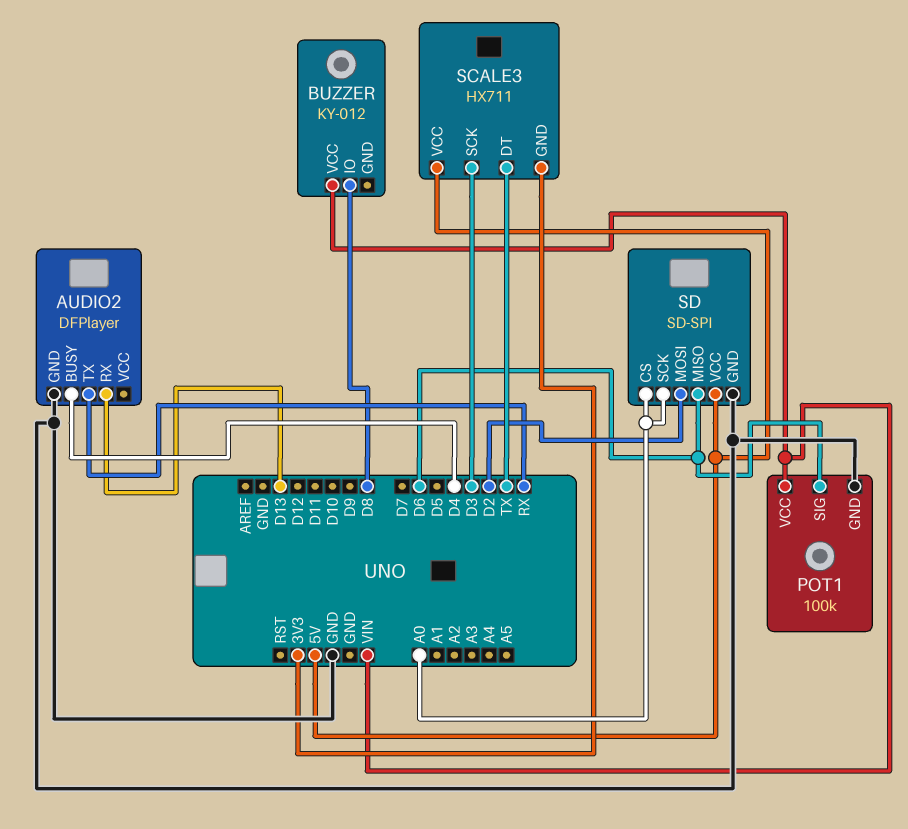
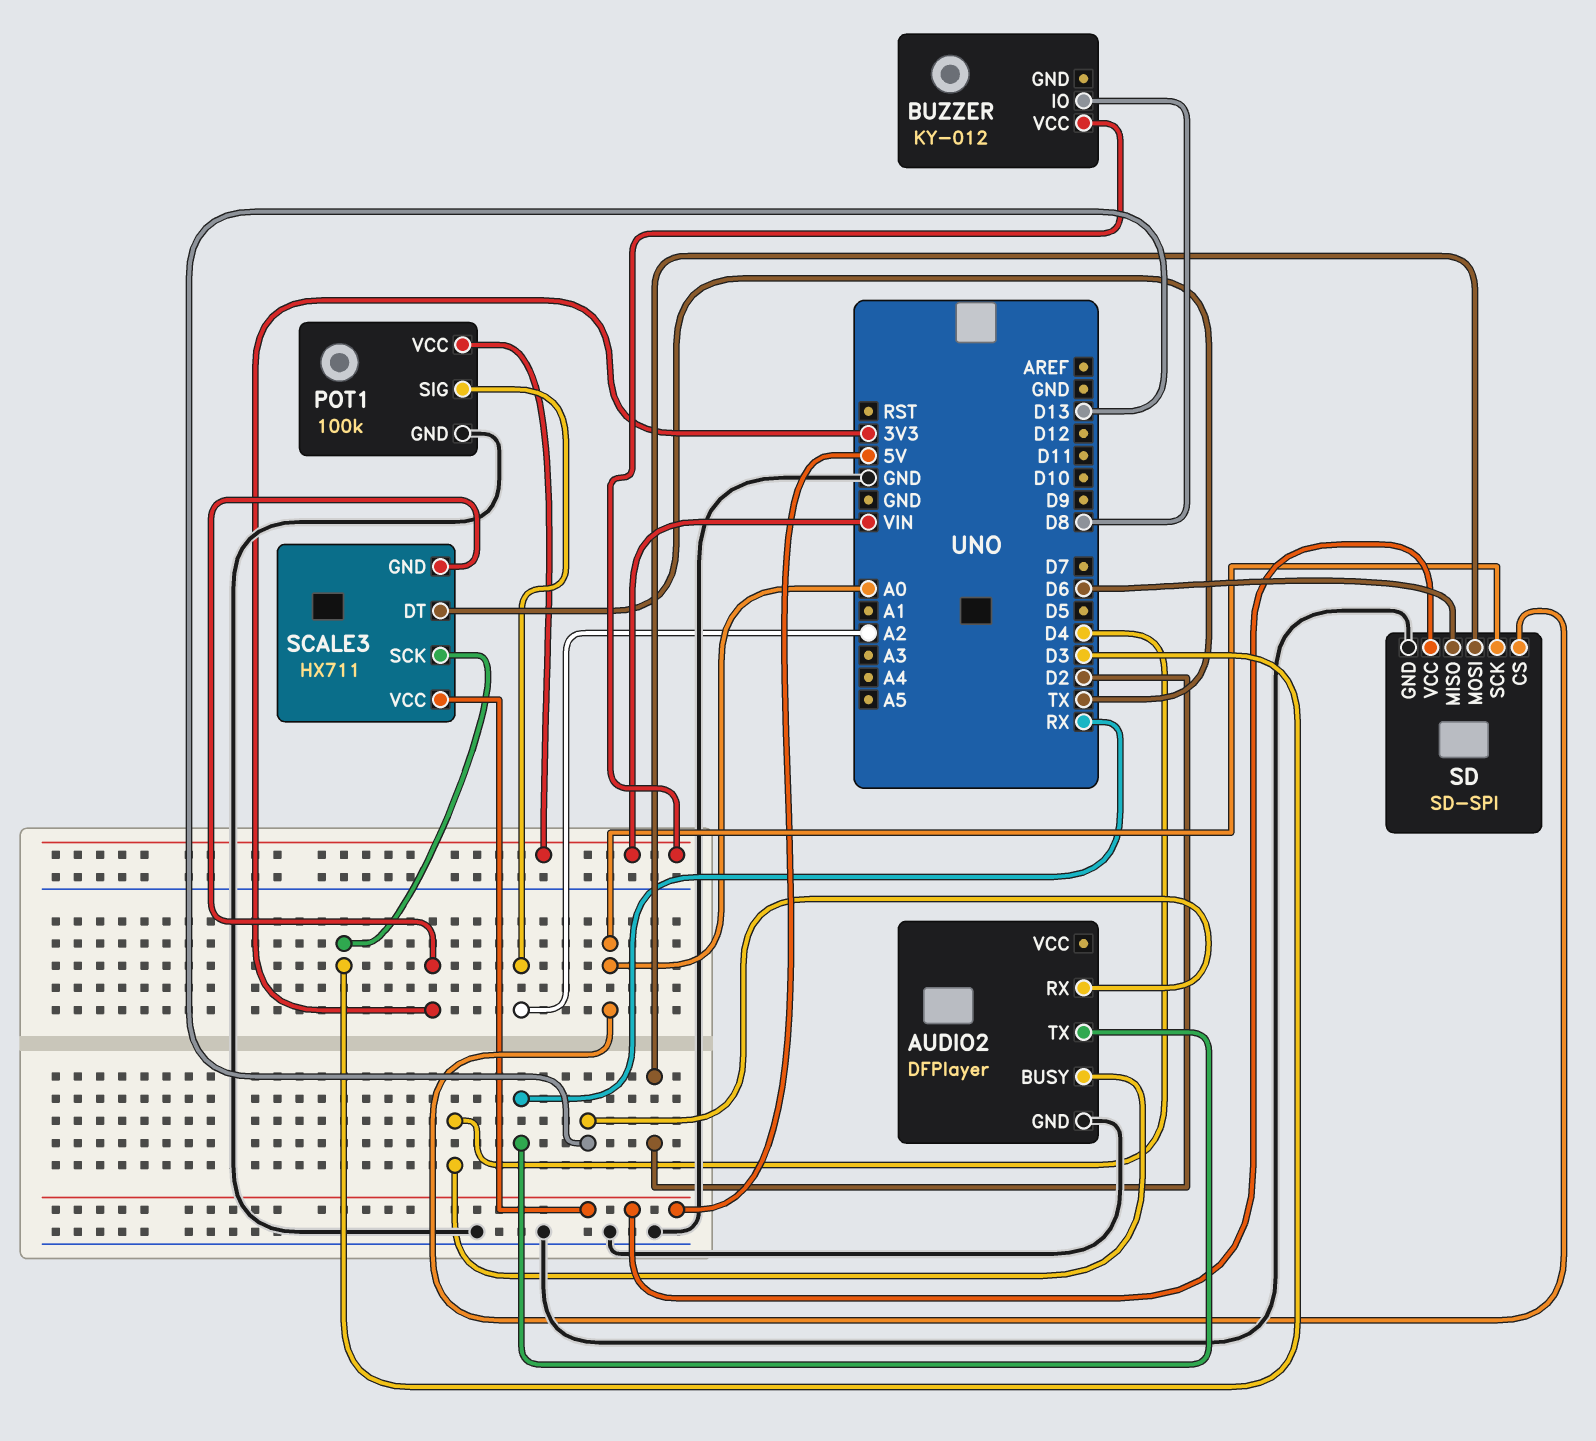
POT1 pin SIG: D6 -> A2

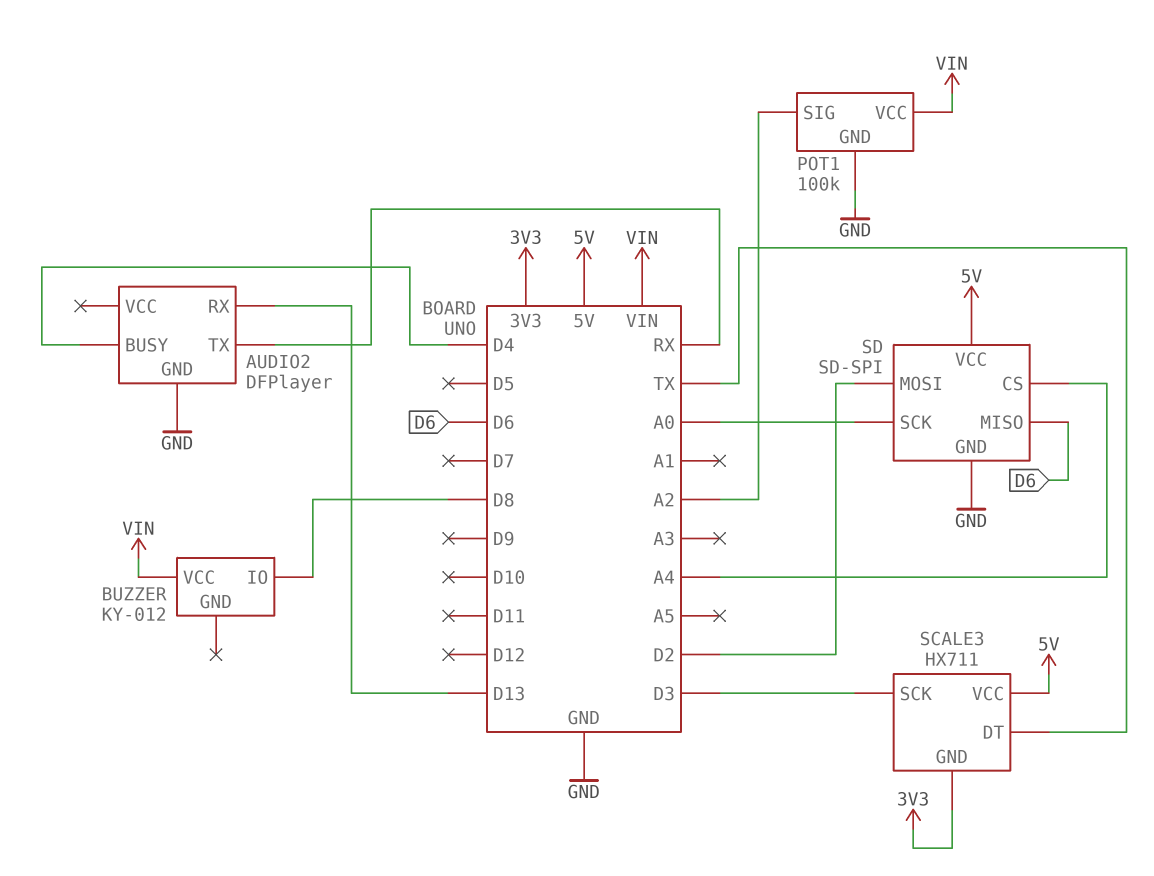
SD pin CS: A0 -> A4

